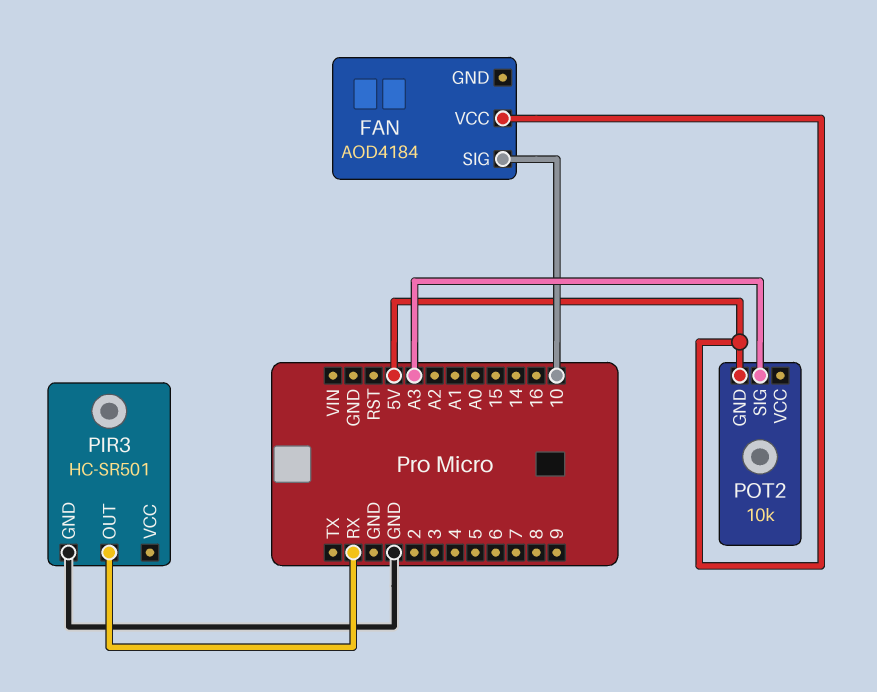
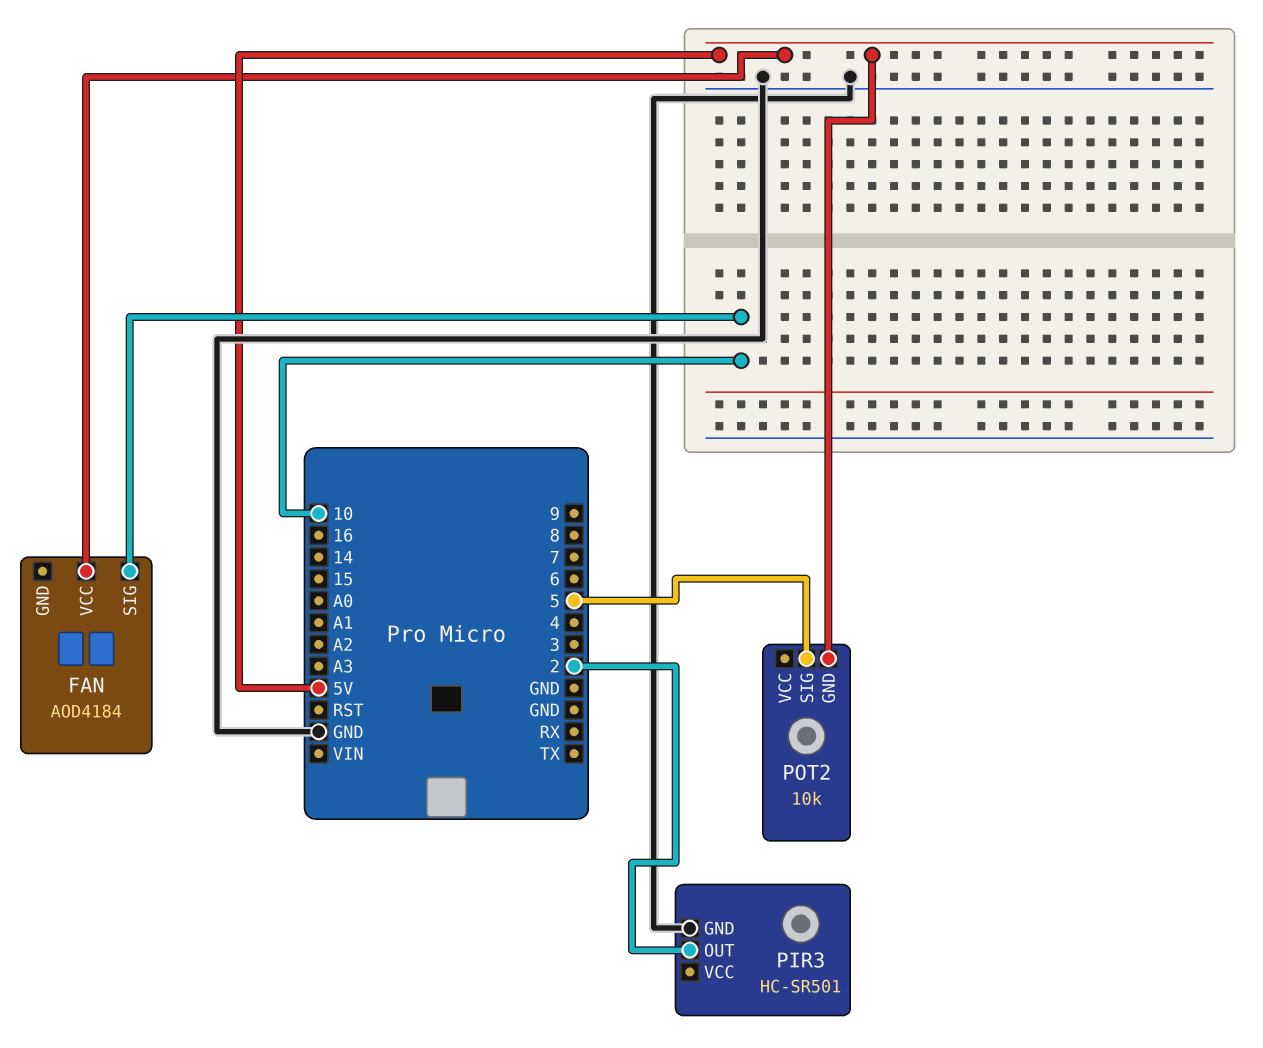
PIR3 pin OUT: RX -> 2
POT2 pin SIG: A3 -> 5

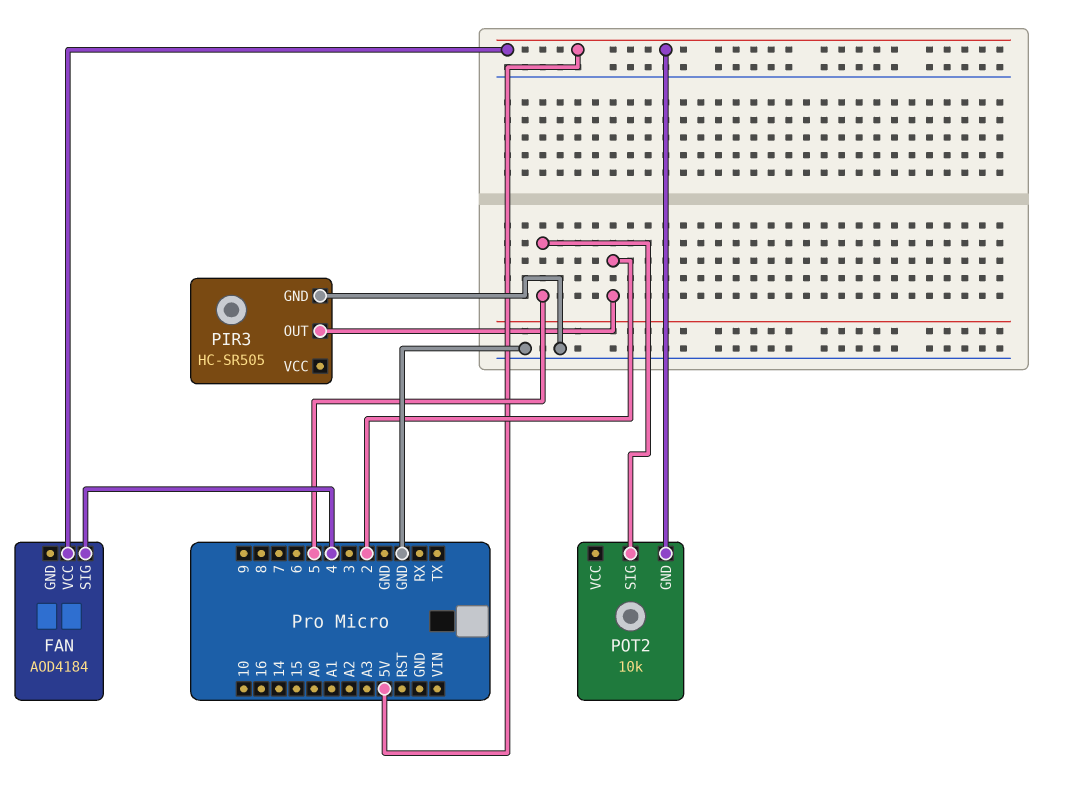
FAN pin SIG: 10 -> 4
PIR3: HC-SR501 -> HC-SR505

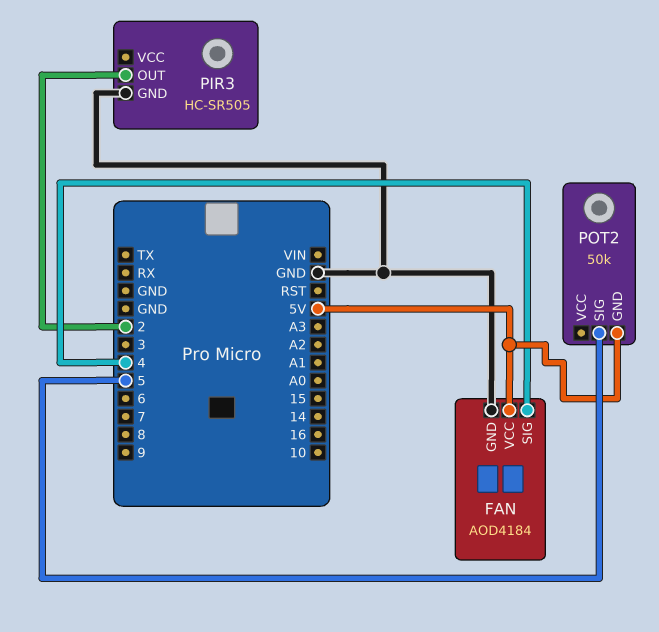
FAN pin GND: none -> GND
POT2: 10k -> 50k

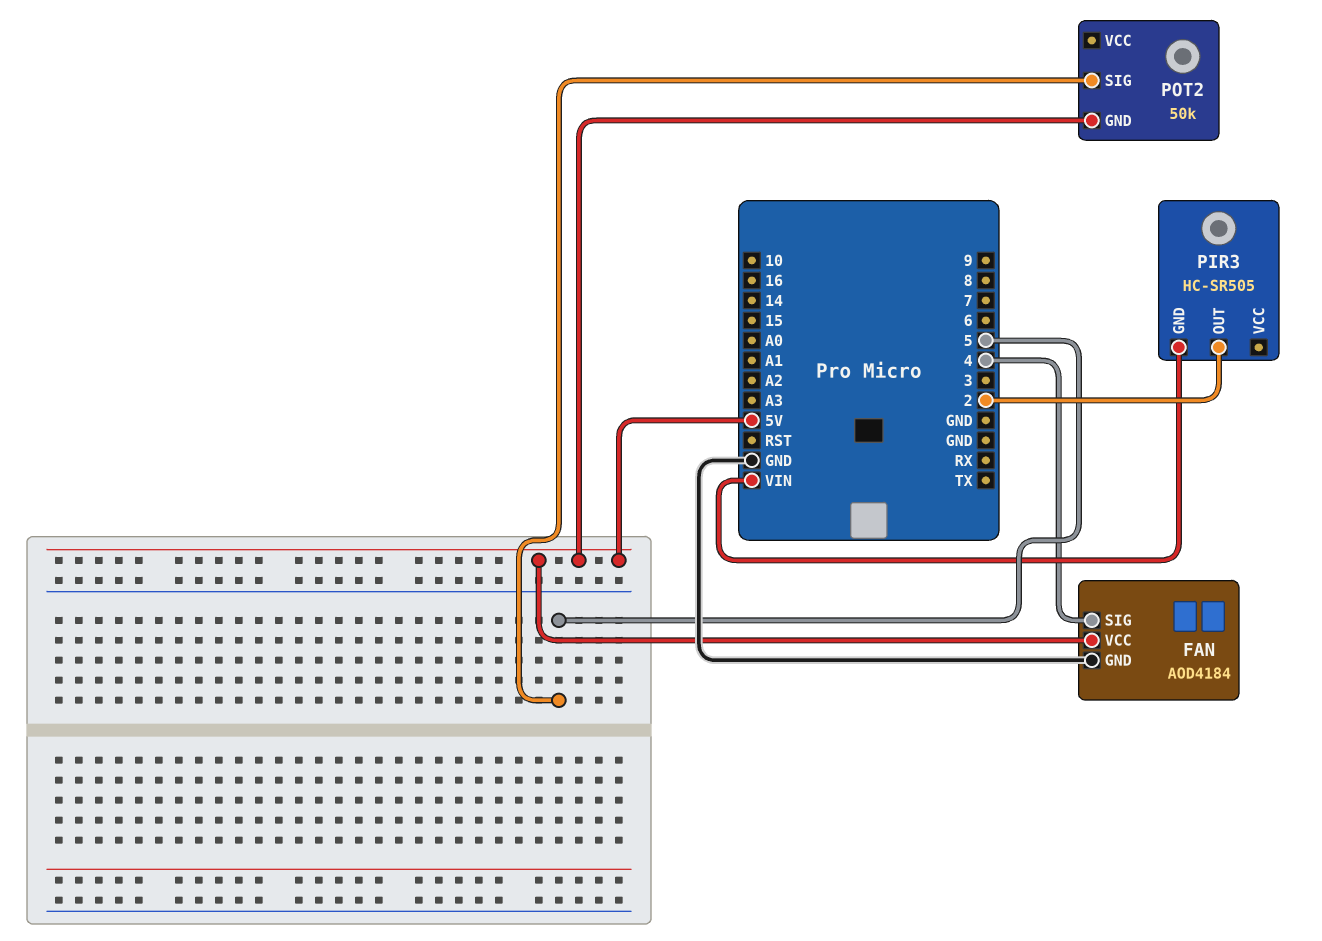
PIR3 pin GND: GND -> VIN

